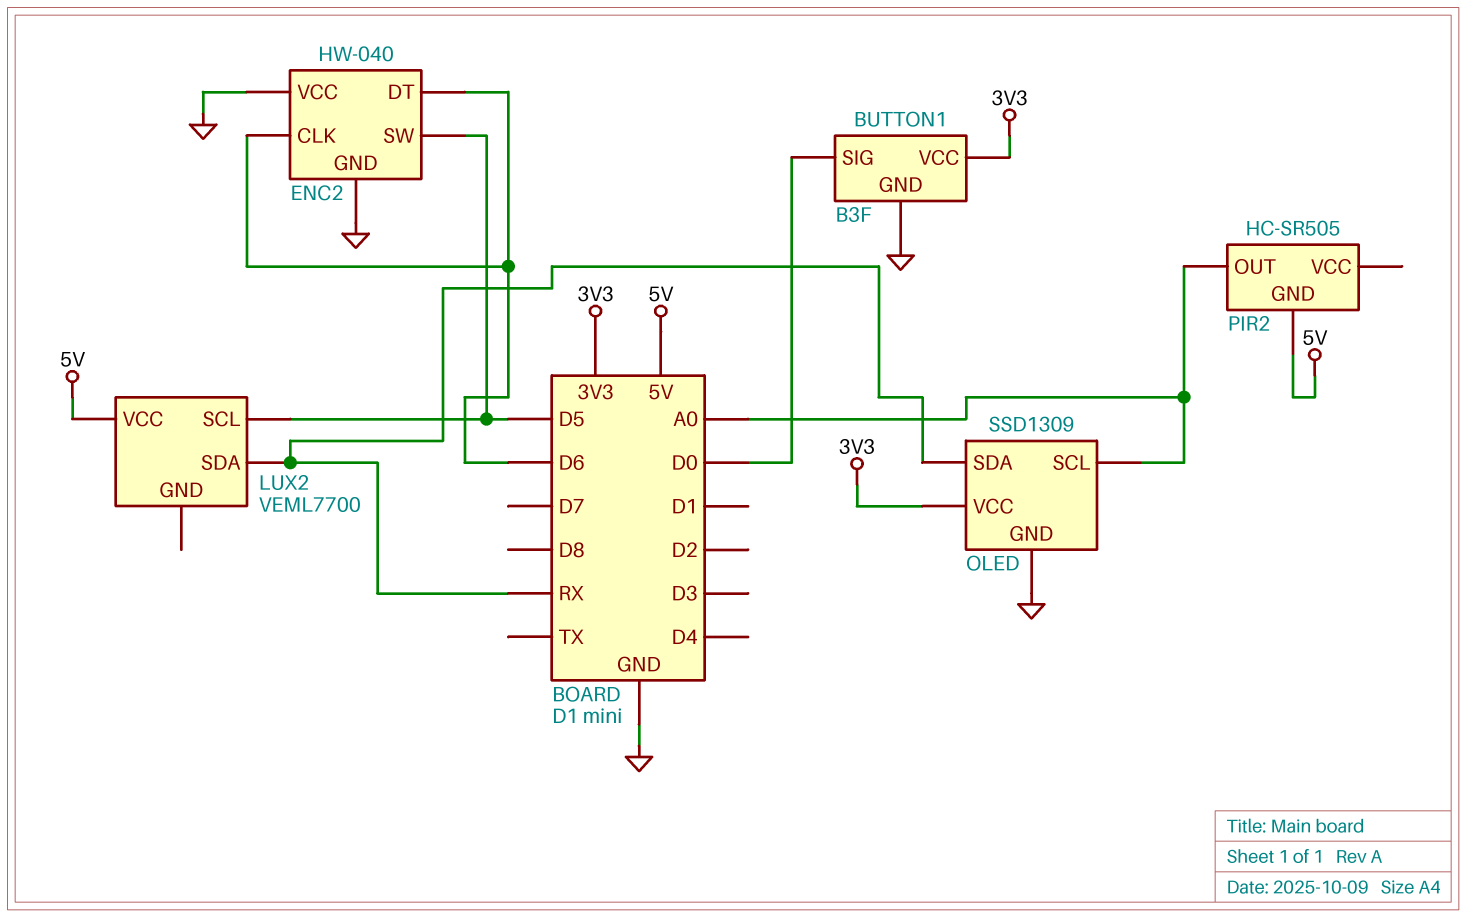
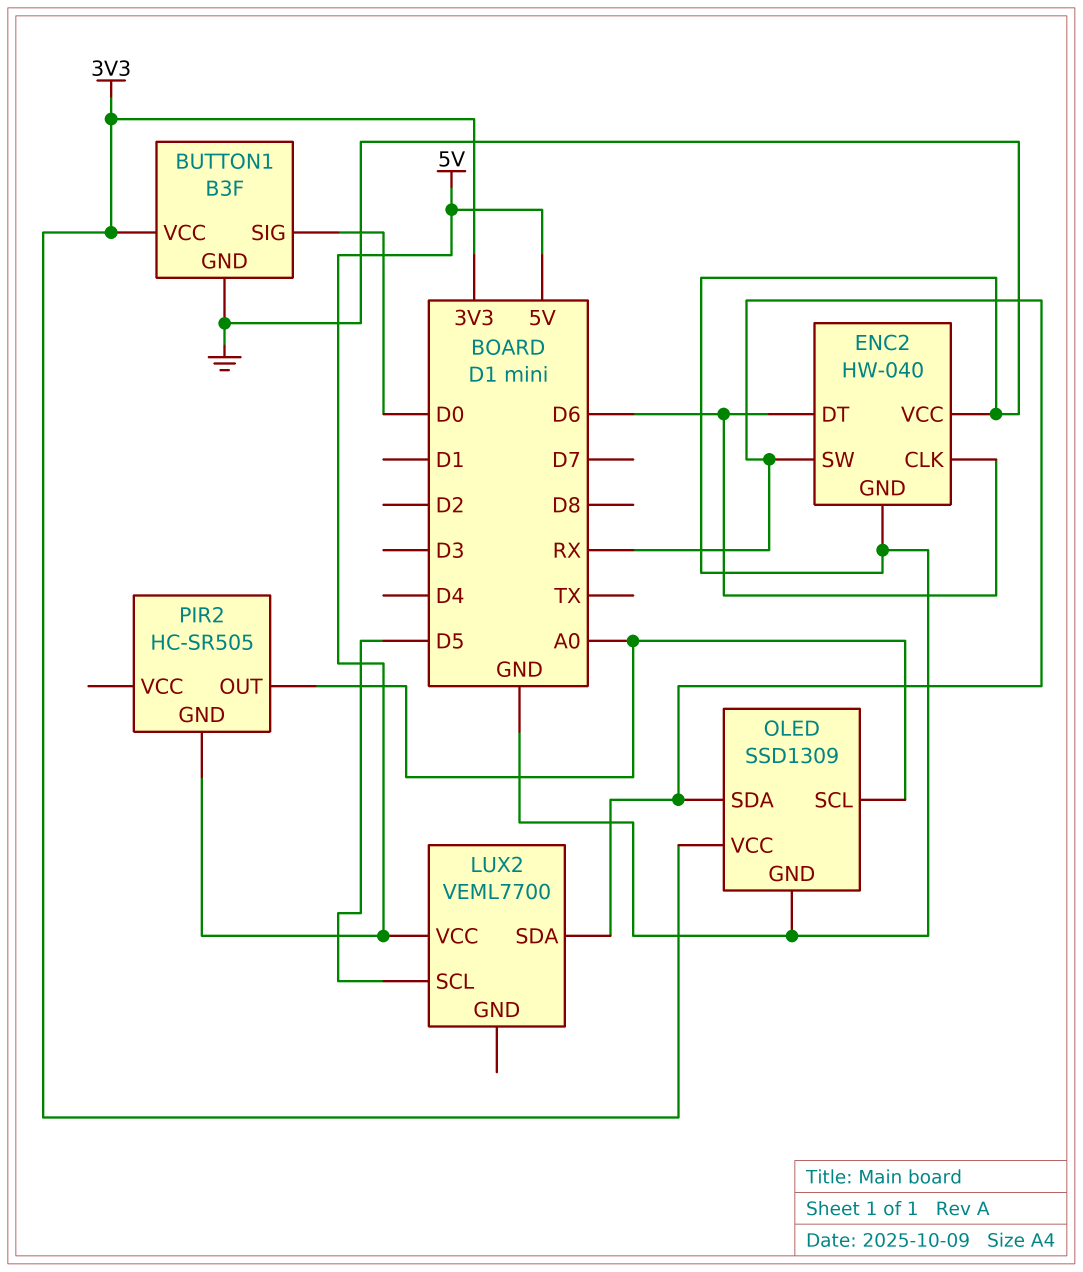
ENC2 pin SW: D5 -> RX

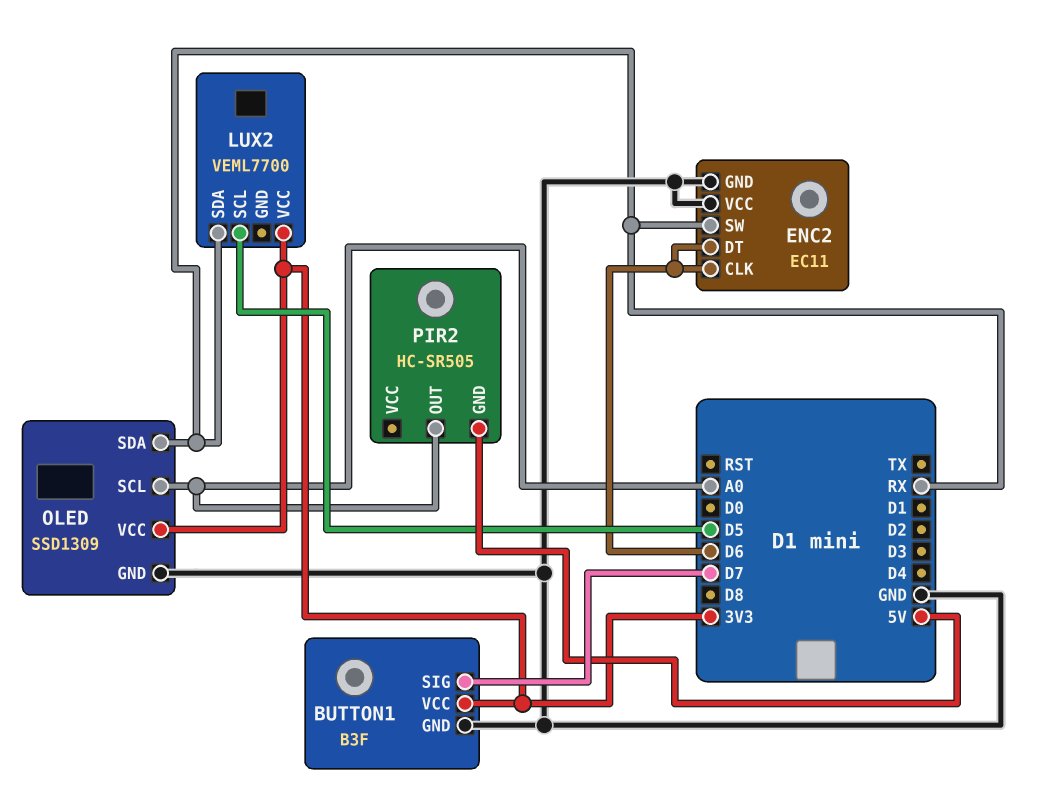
BUTTON1 pin SIG: D0 -> D7
ENC2: HW-040 -> EC11
LUX2 pin VCC: 5V -> 3V3

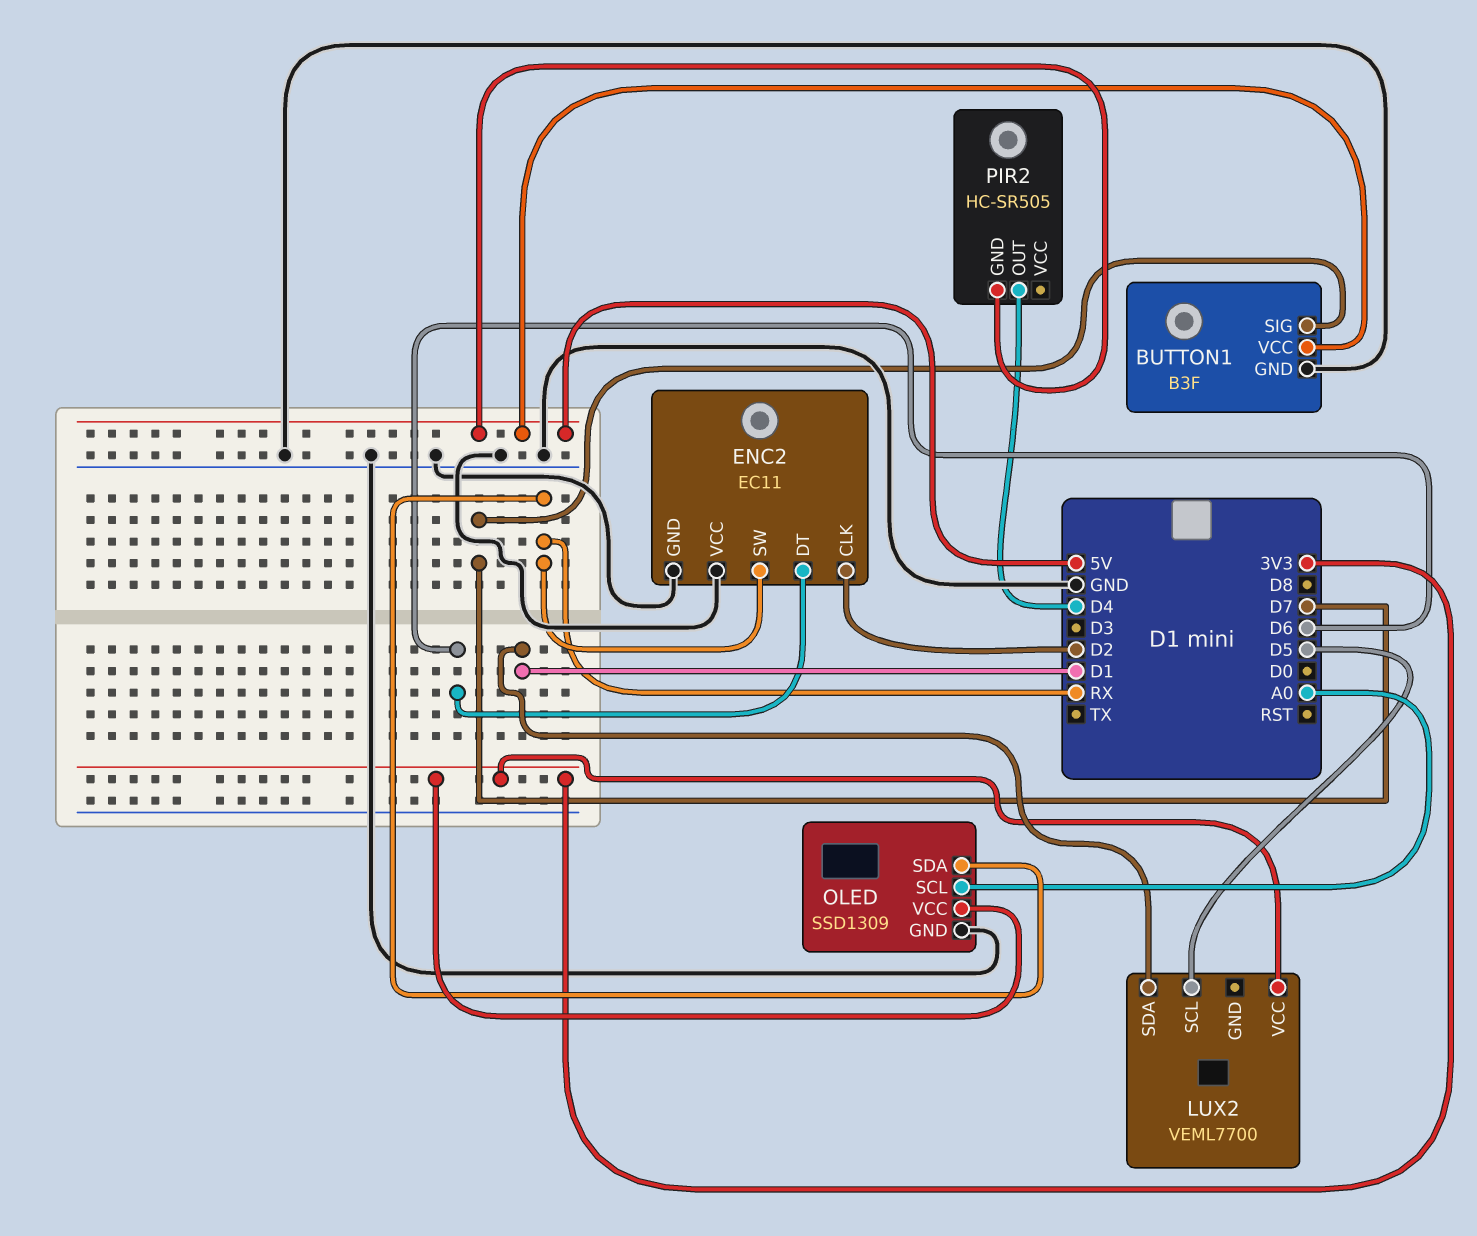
BUTTON1 pin VCC: 3V3 -> 5V
ENC2 pin CLK: D6 -> D2
LUX2 pin SDA: RX -> D1
PIR2 pin OUT: A0 -> D4

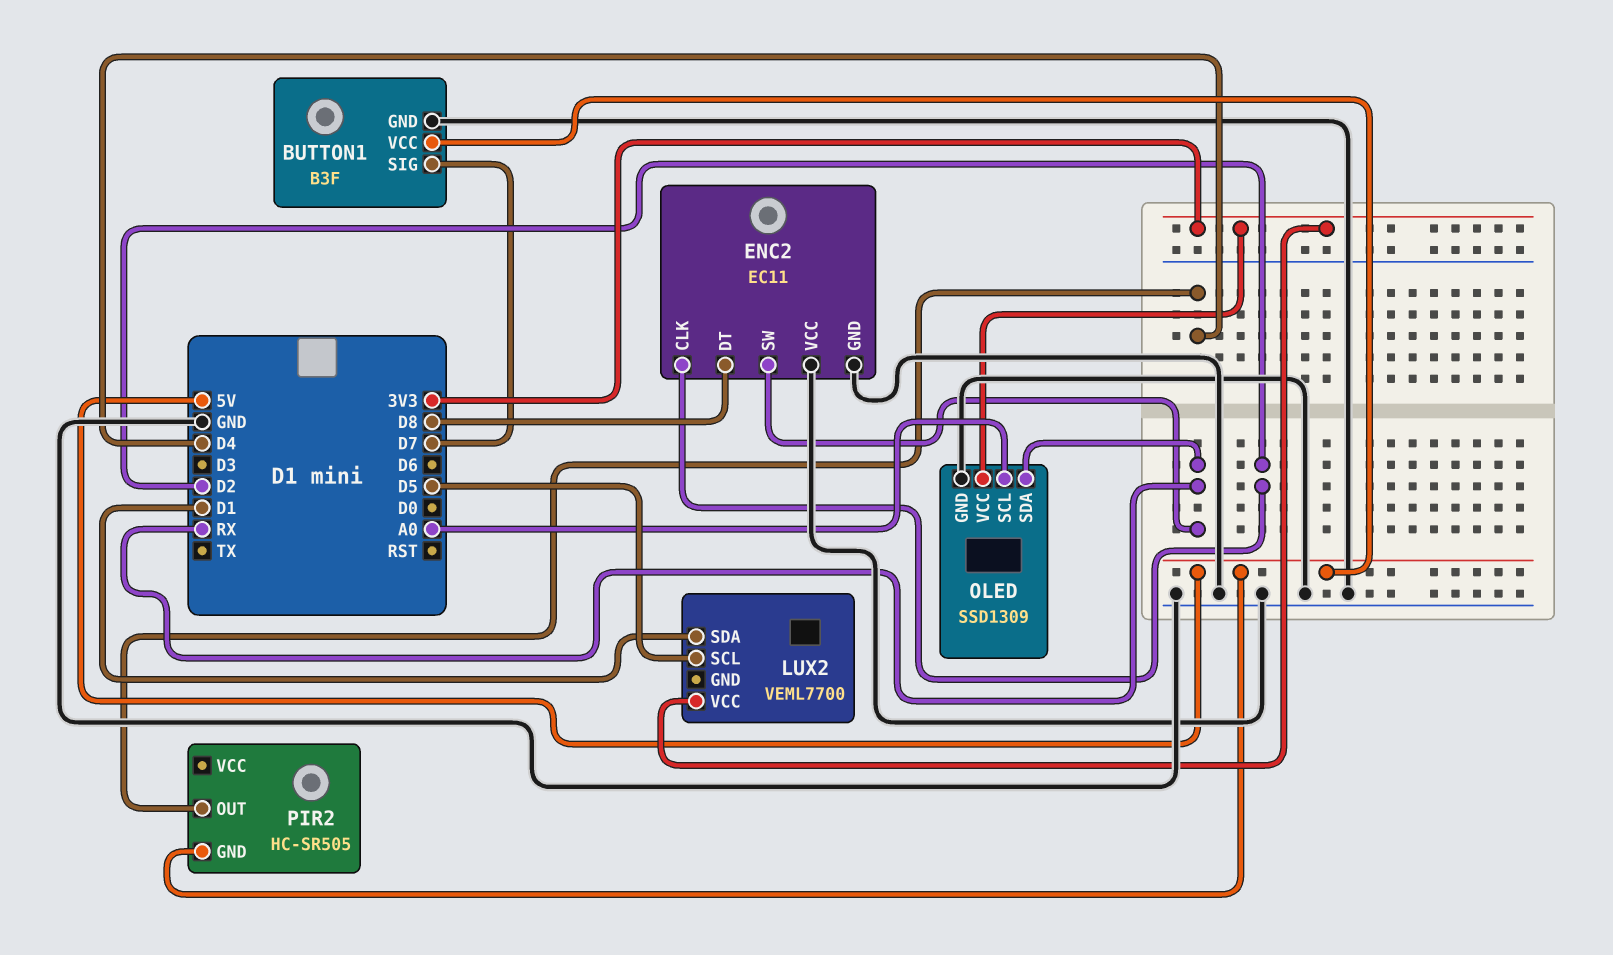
ENC2 pin DT: D6 -> D8

